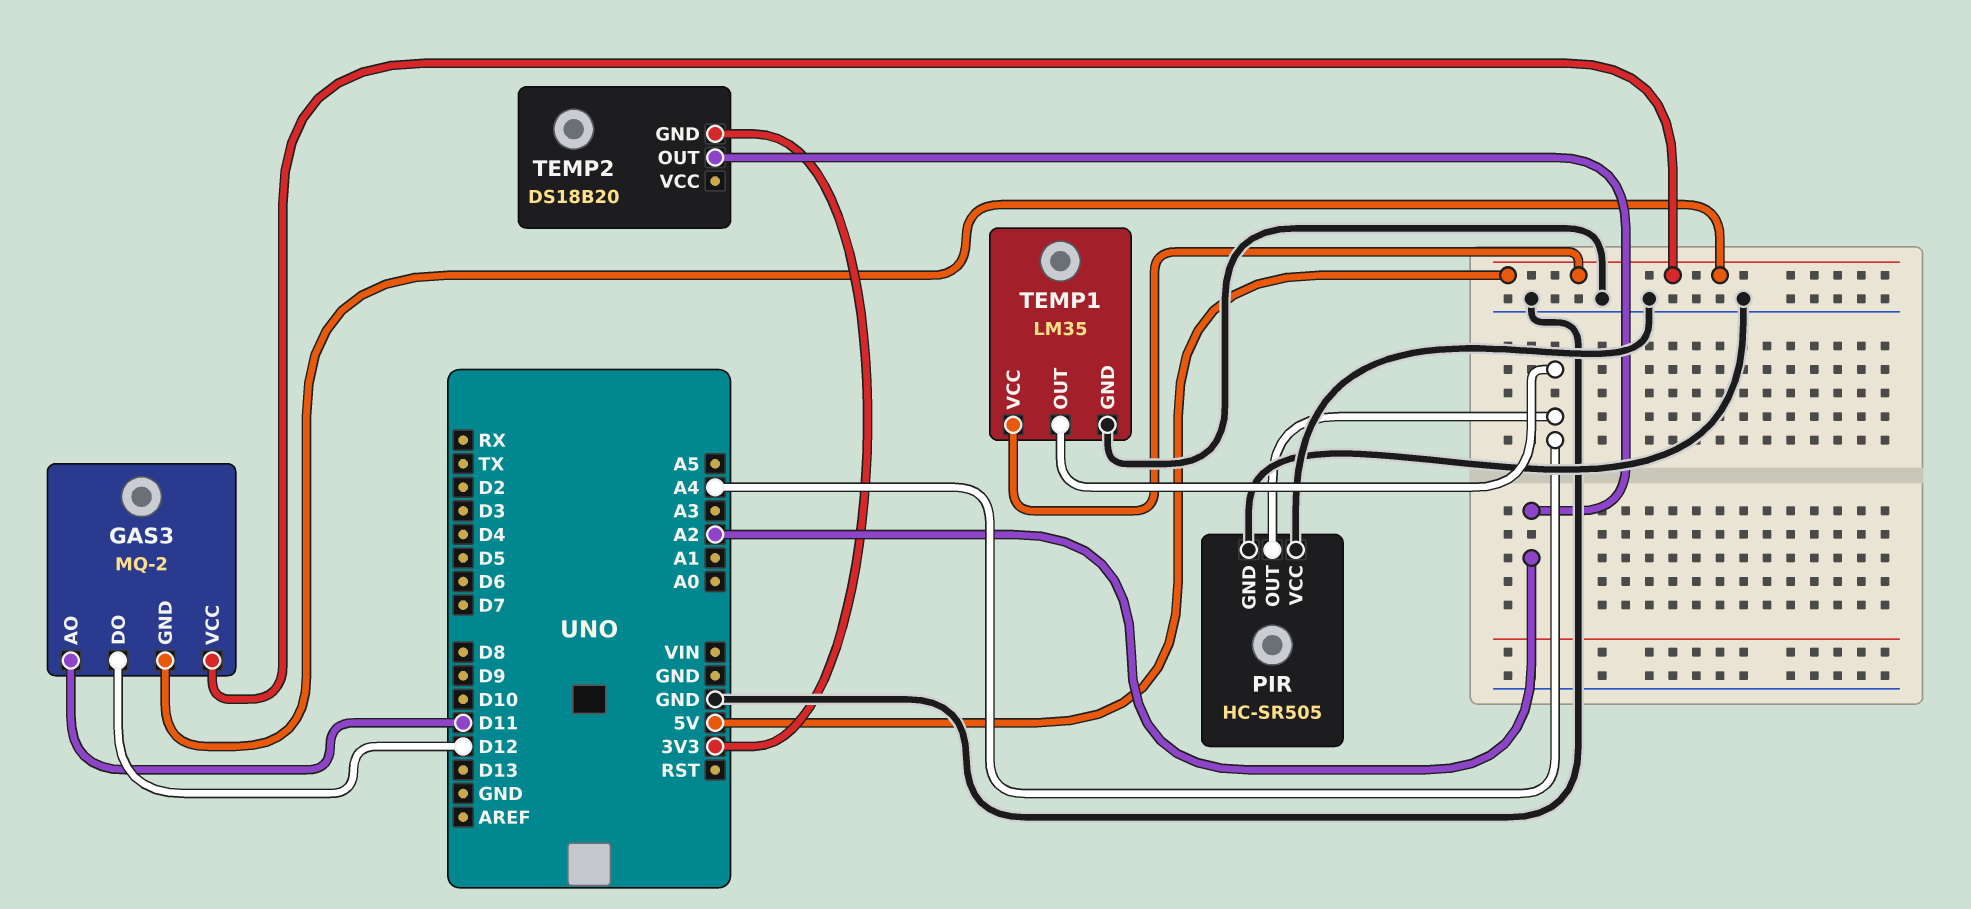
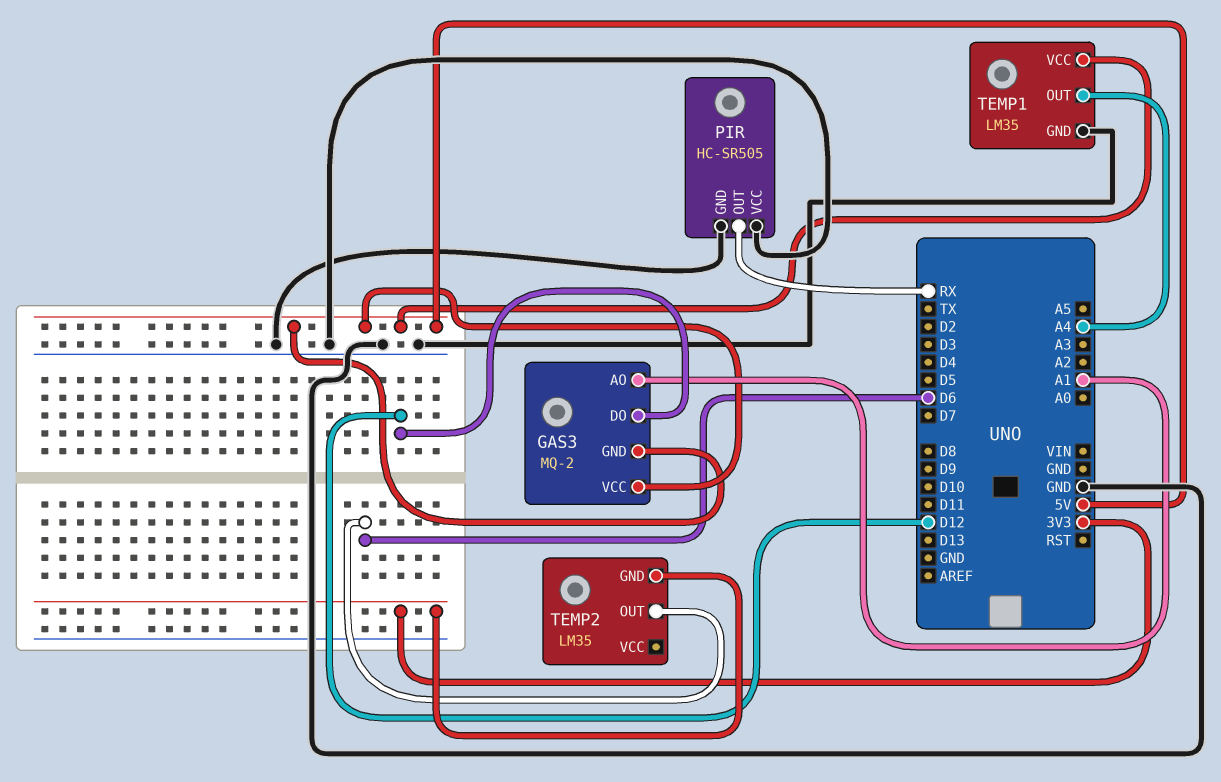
GAS3 pin AO: D11 -> A1
PIR pin OUT: A4 -> RX
TEMP2: DS18B20 -> LM35
TEMP2 pin OUT: A2 -> D6

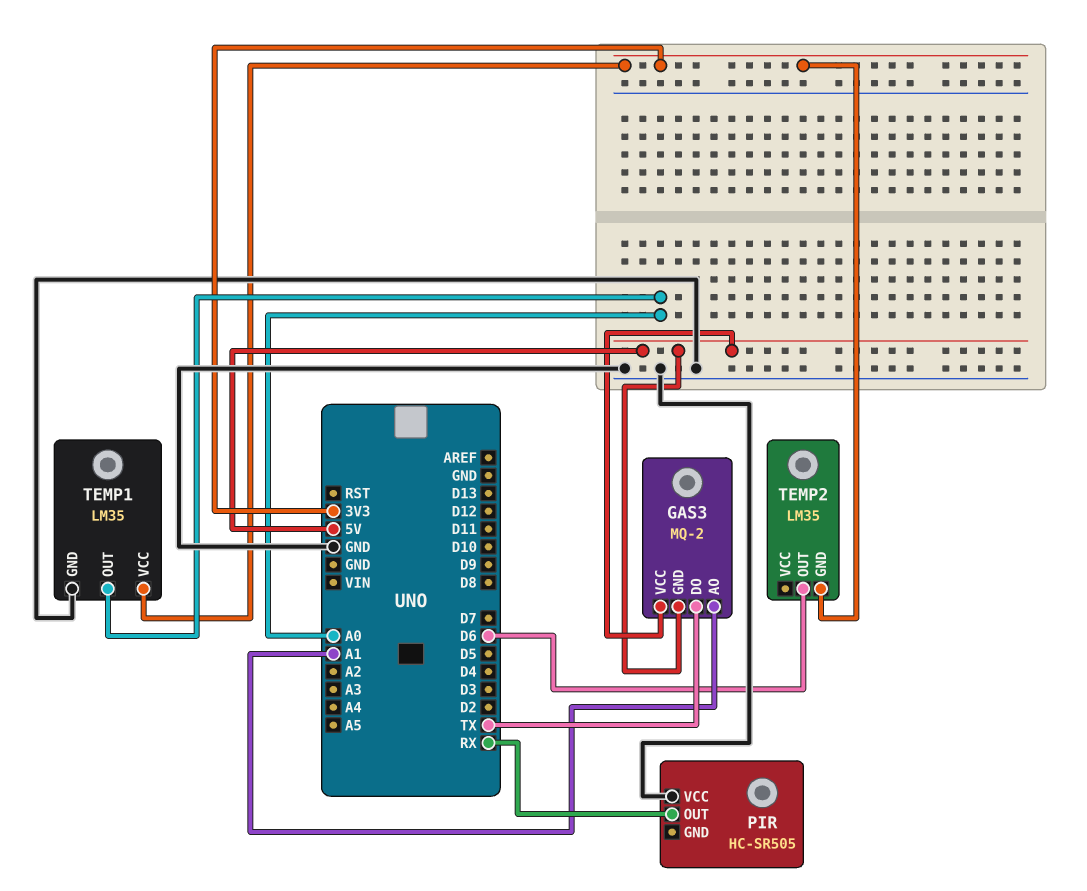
GAS3 pin DO: D12 -> TX
PIR pin GND: GND -> none
TEMP1 pin OUT: A4 -> A0
TEMP1 pin VCC: 5V -> 3V3

